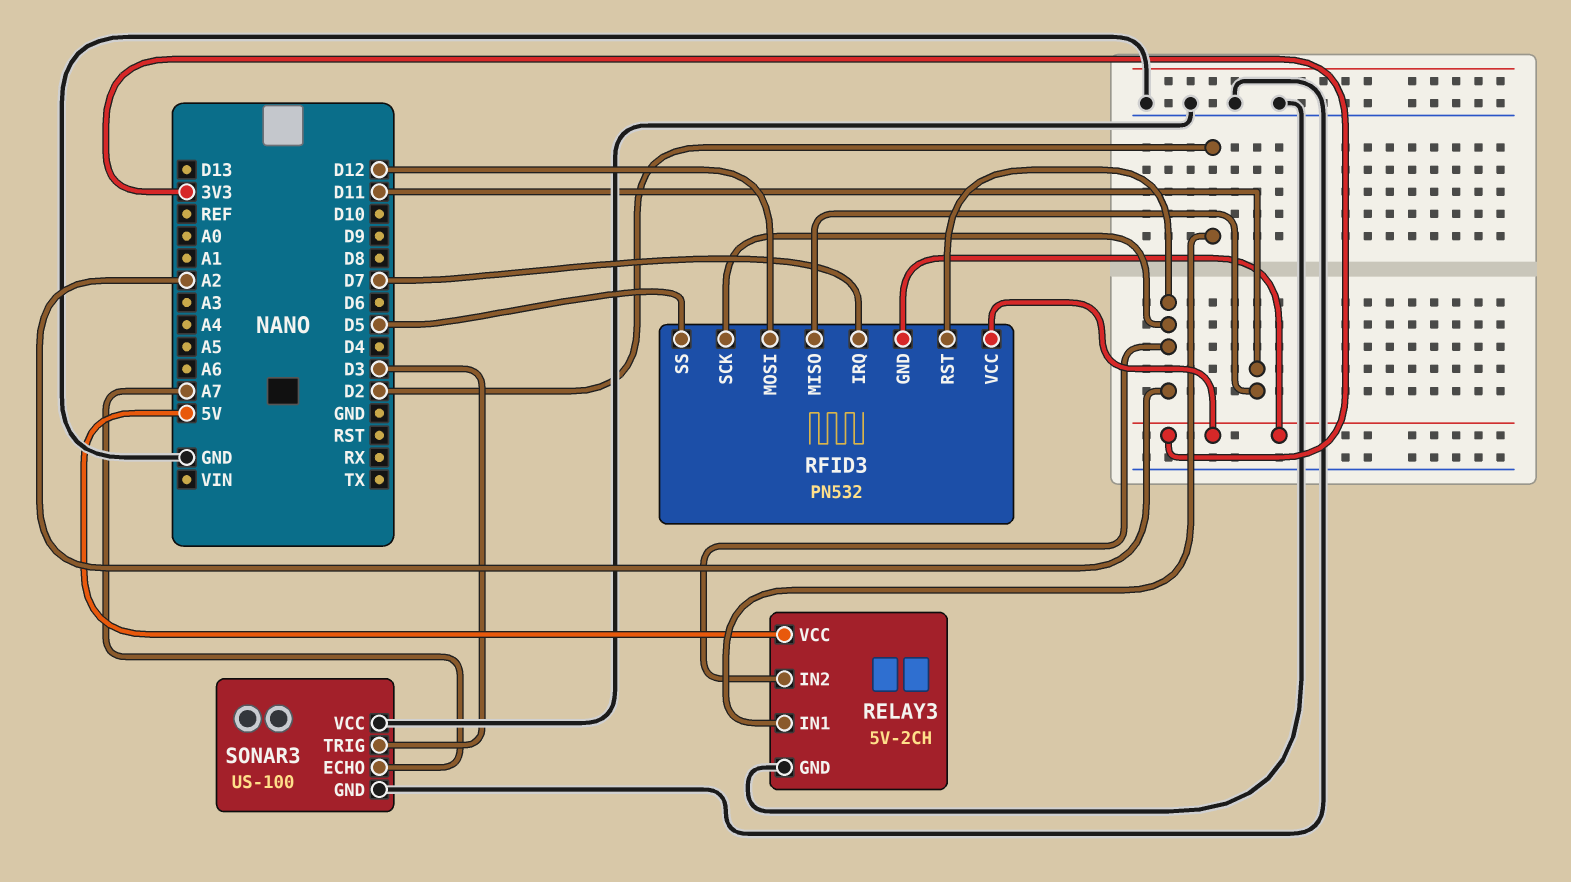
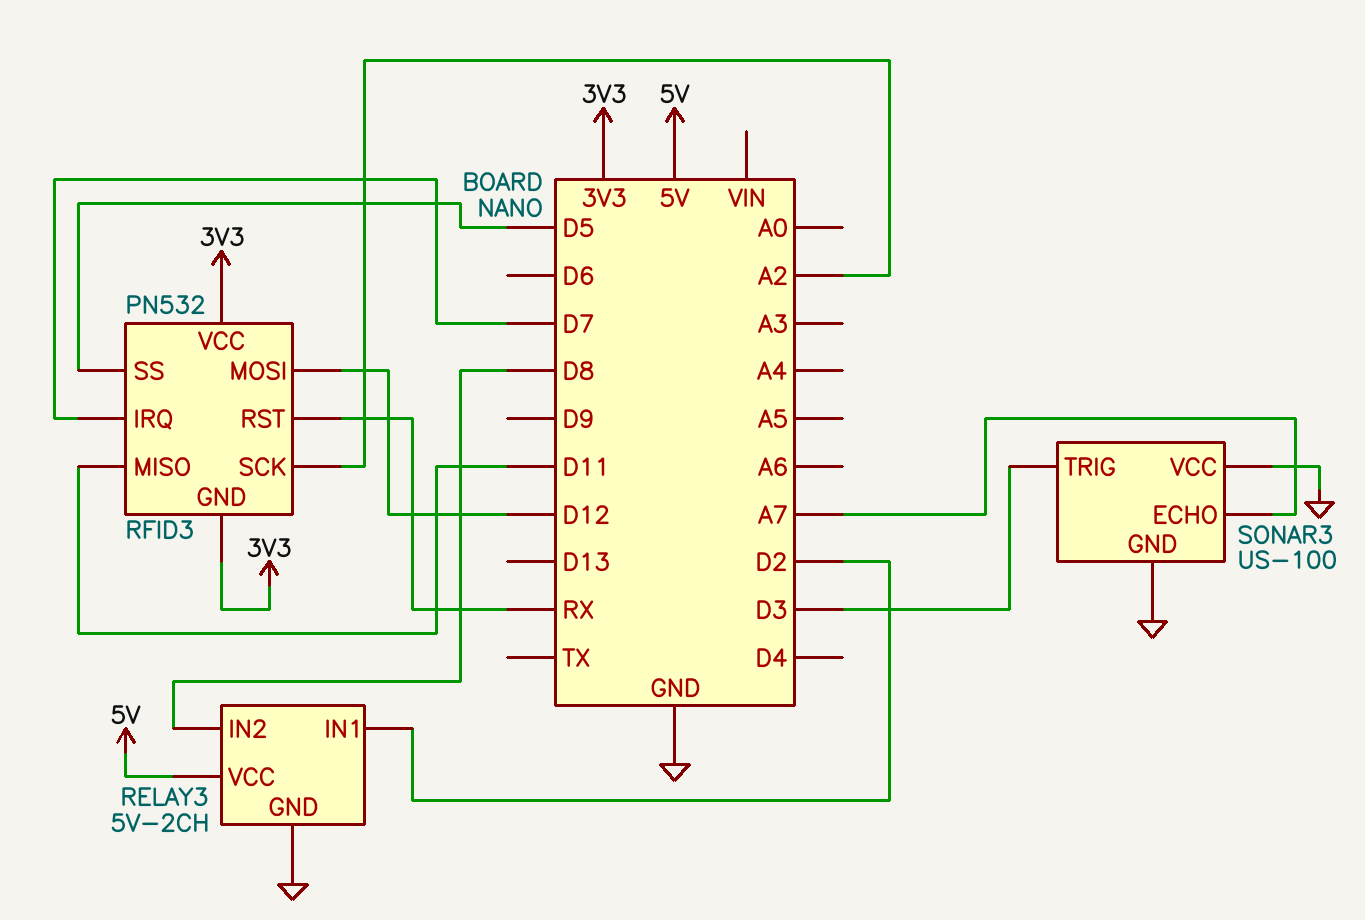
RELAY3 pin IN2: A2 -> D8
RFID3 pin RST: A2 -> RX

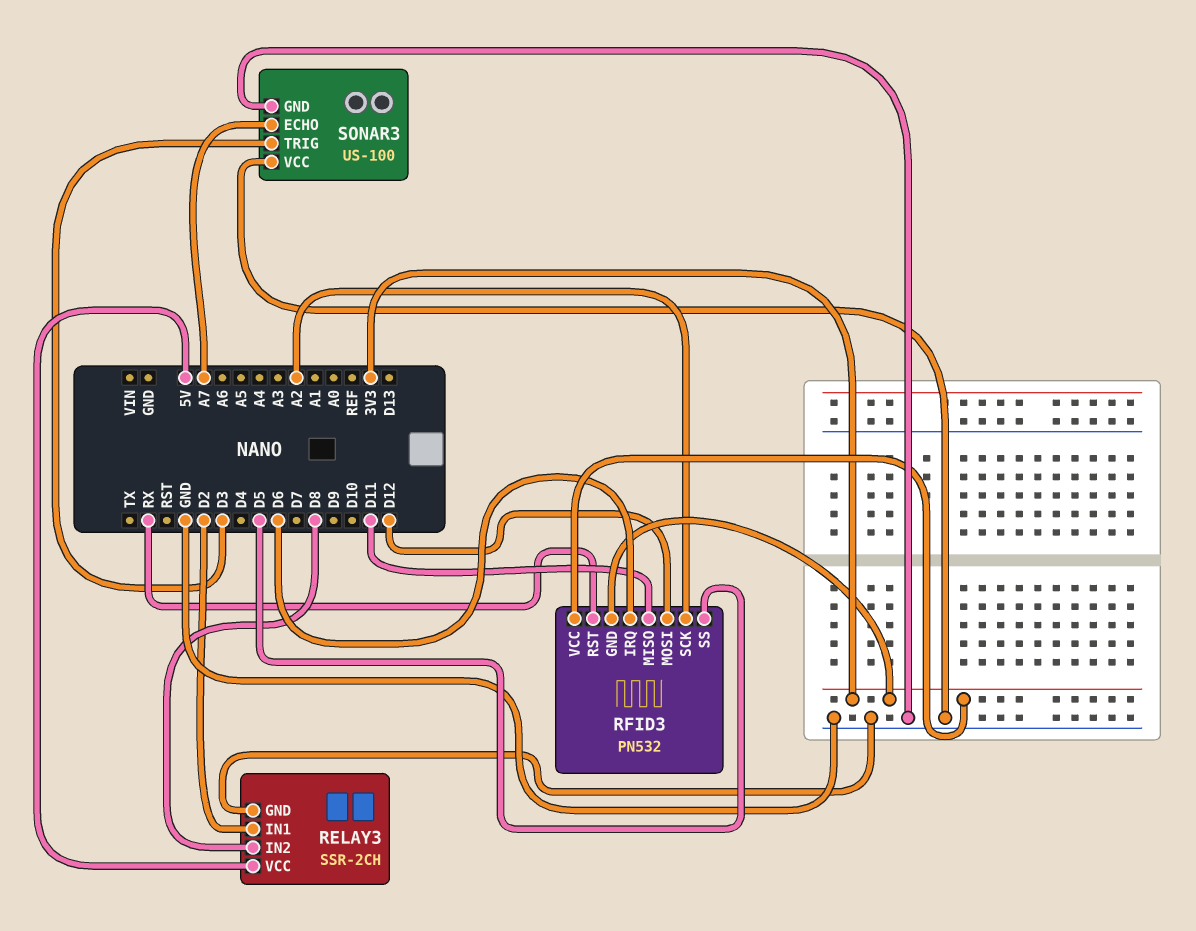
RELAY3: 5V-2CH -> SSR-2CH
RFID3 pin IRQ: D7 -> D6

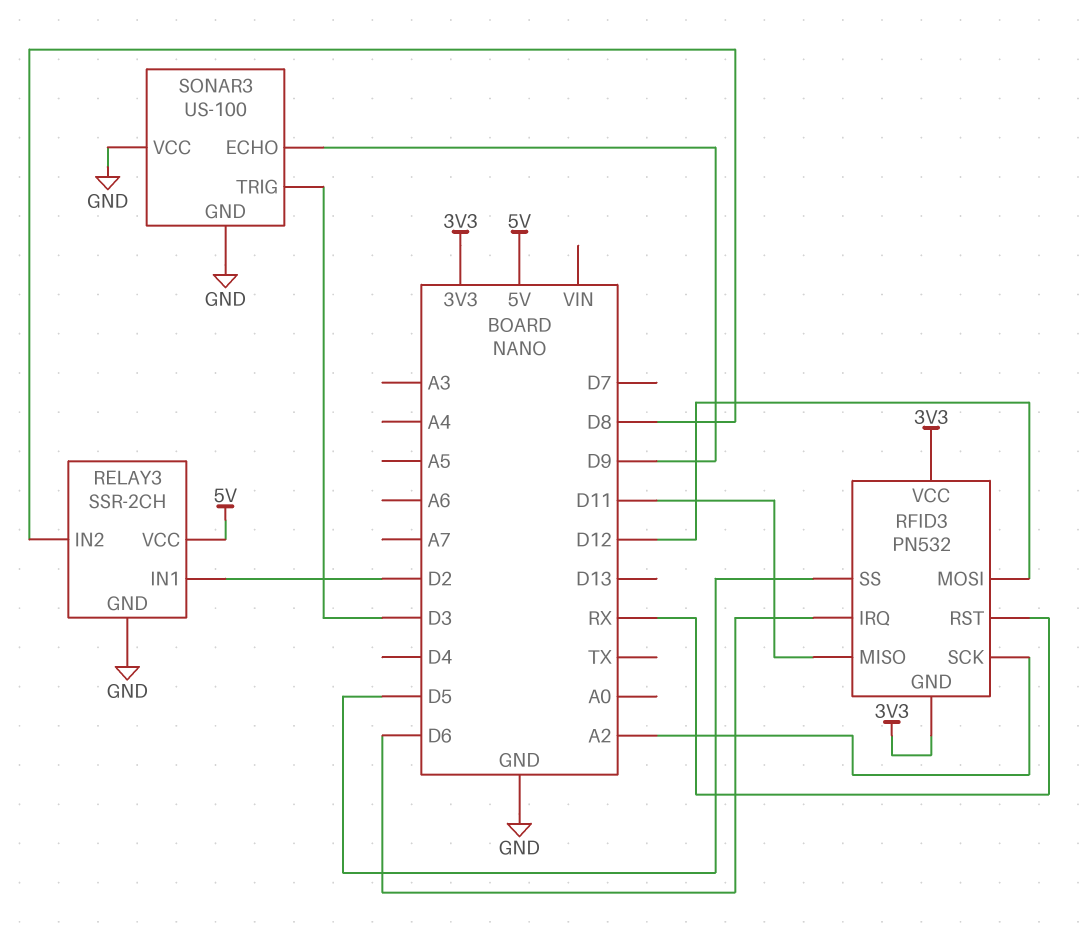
SONAR3 pin ECHO: A7 -> D9

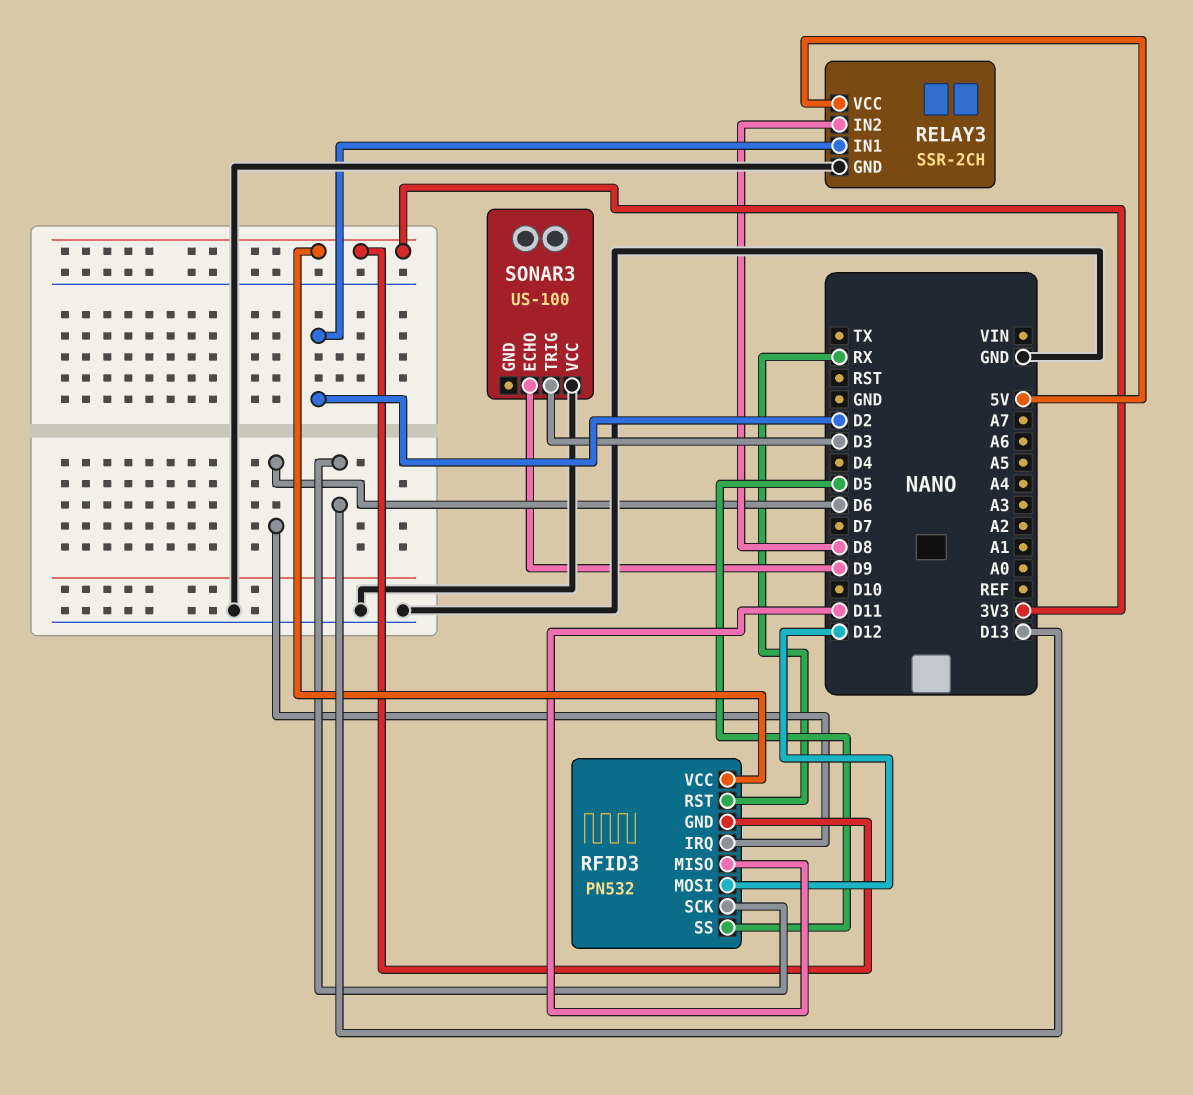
RFID3 pin SCK: A2 -> D13
SONAR3 pin GND: GND -> none

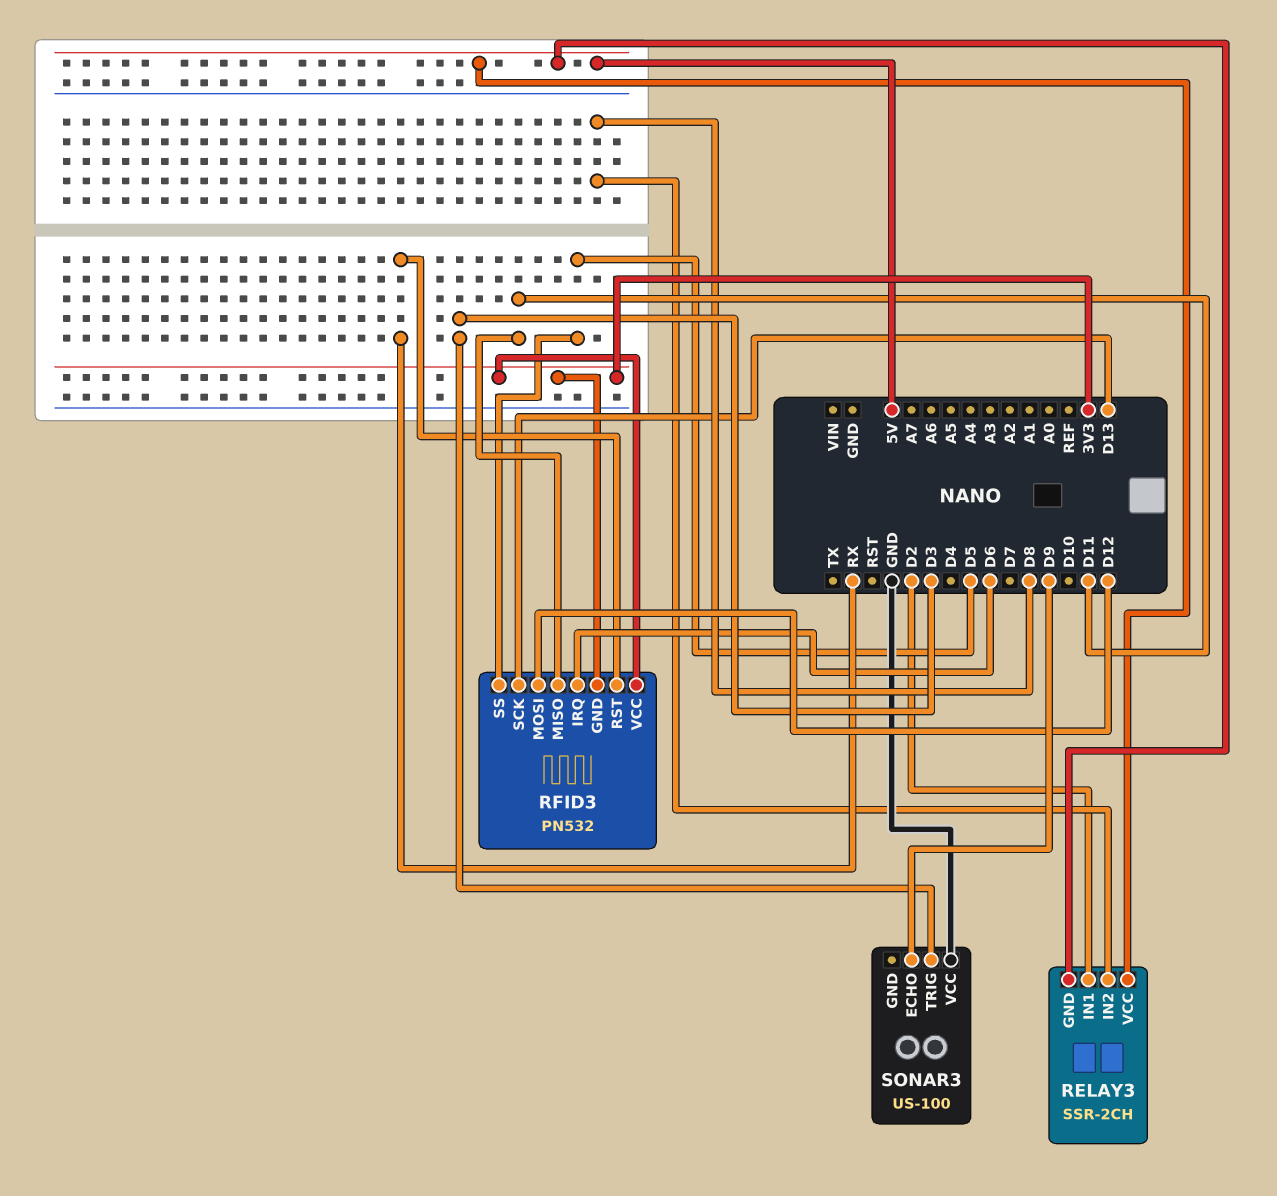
RELAY3 pin GND: GND -> 5V

